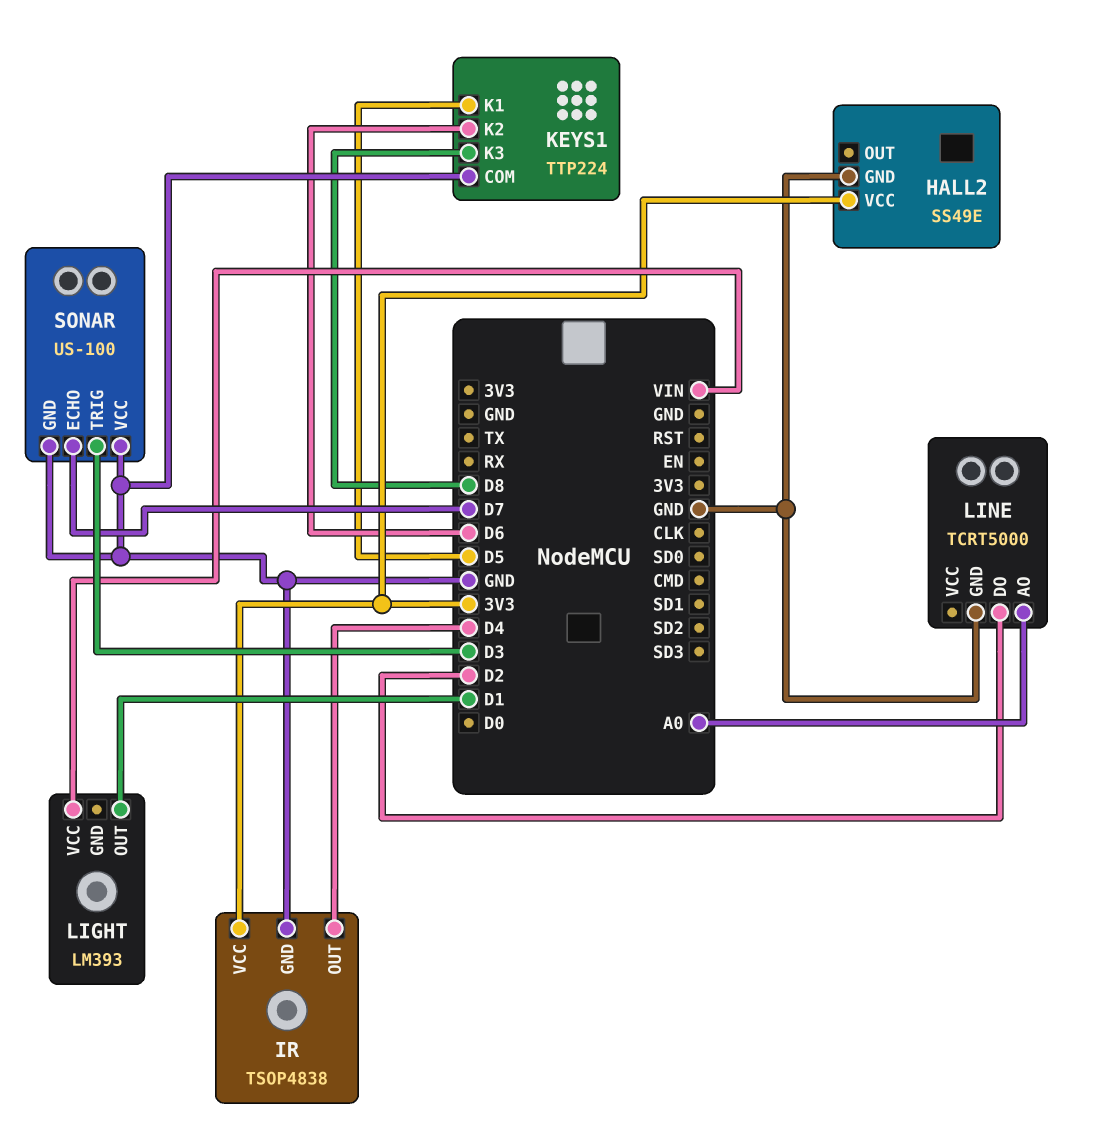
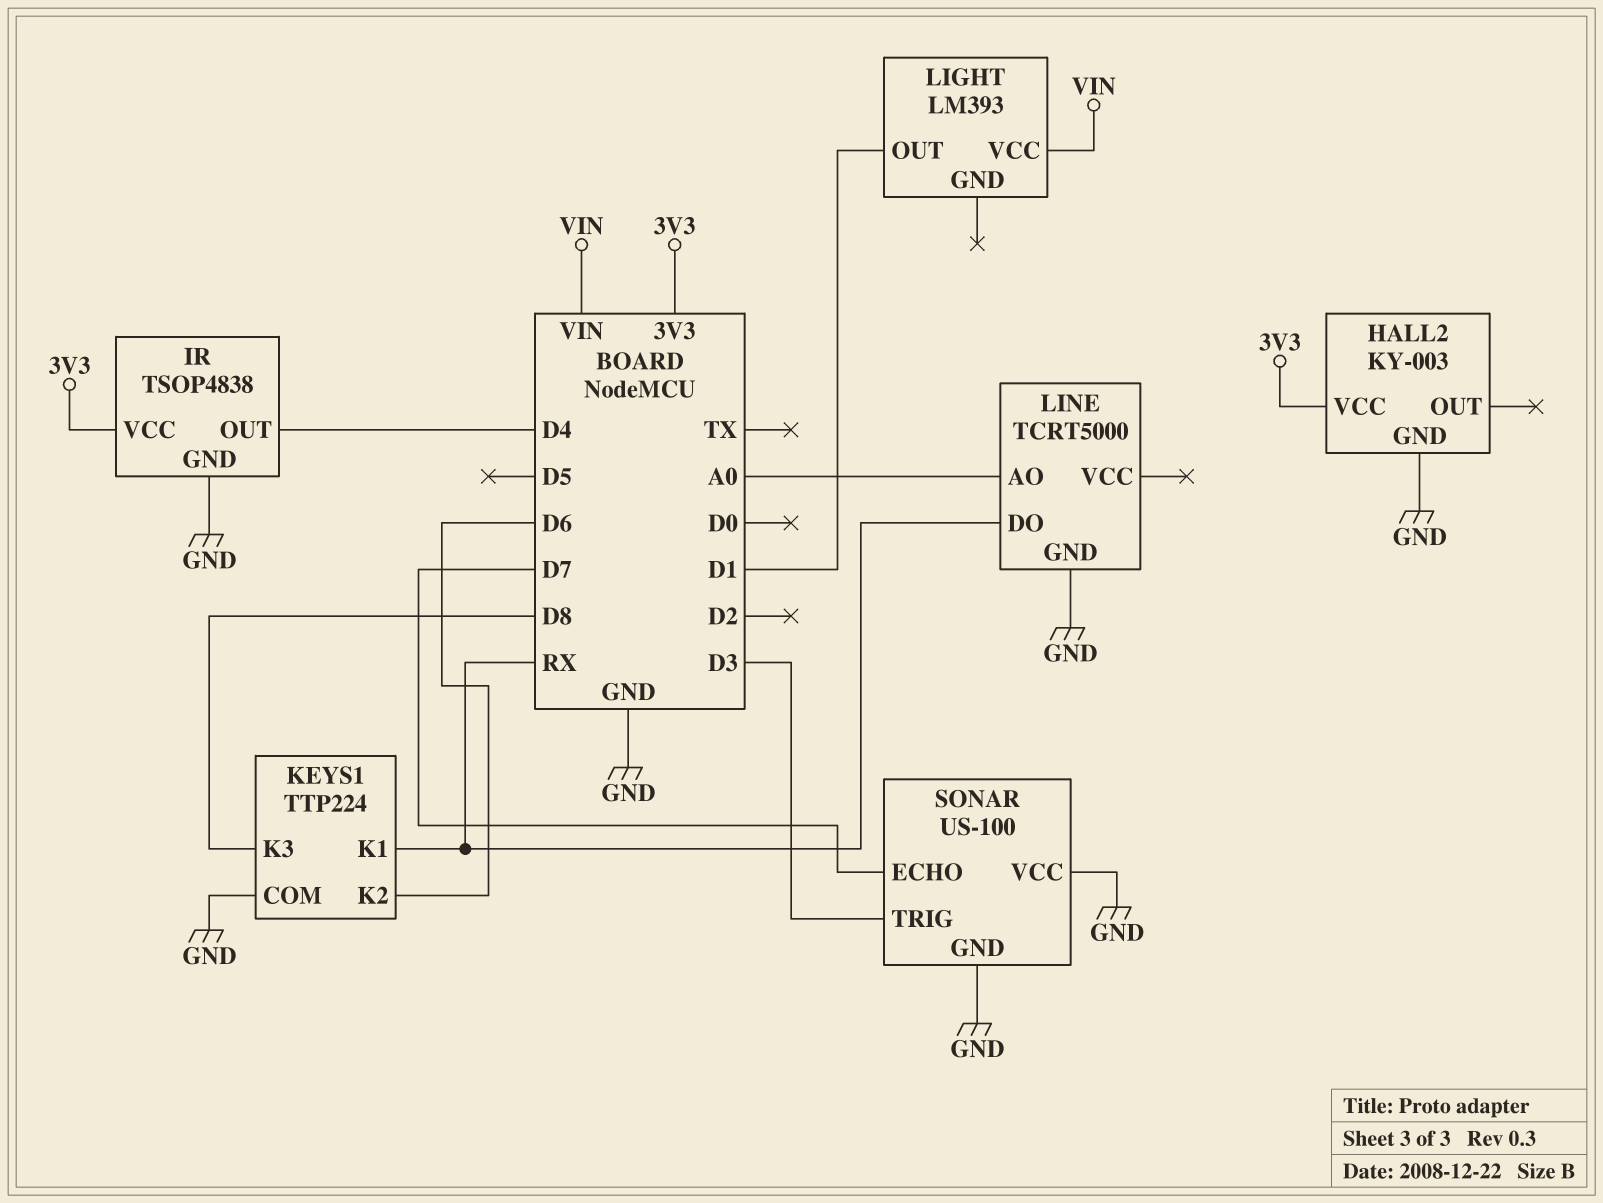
HALL2: SS49E -> KY-003
KEYS1 pin K1: D5 -> RX
LINE pin DO: D2 -> RX

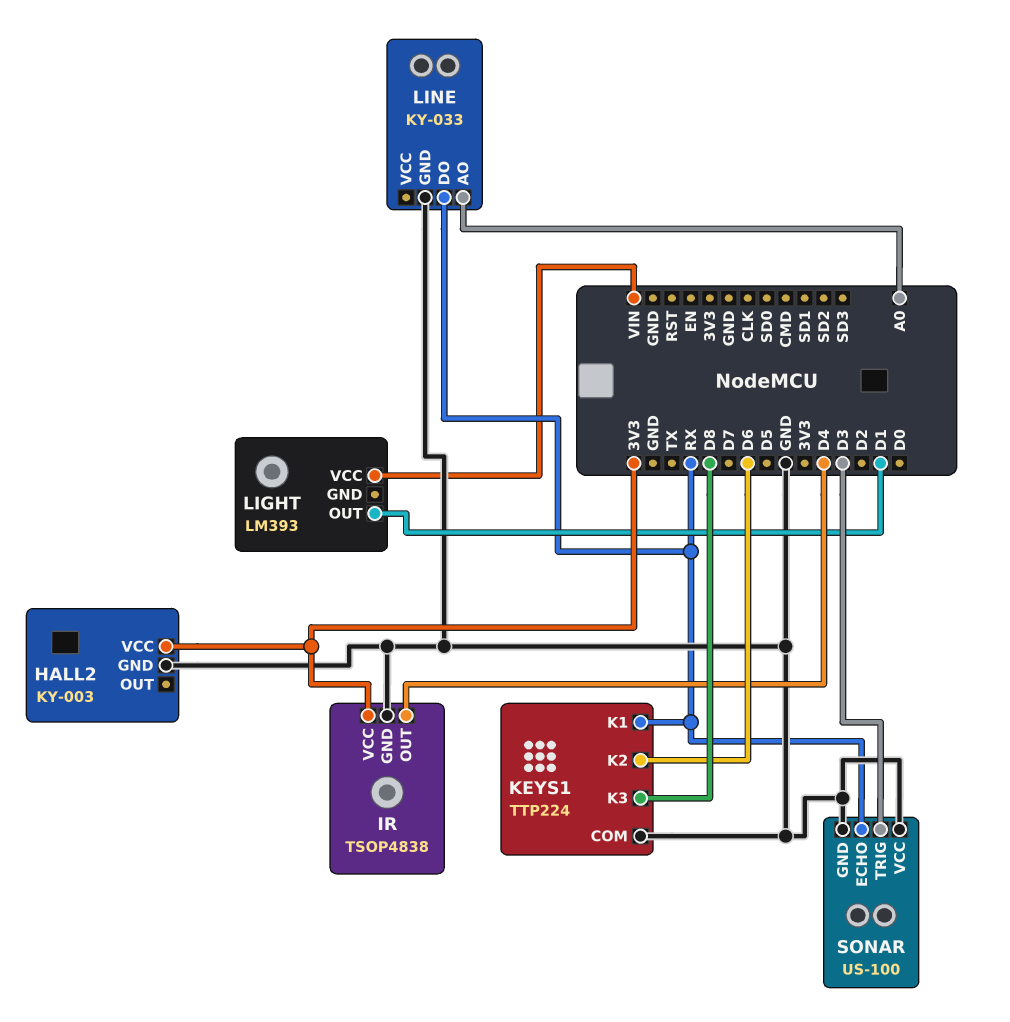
LINE: TCRT5000 -> KY-033
SONAR pin ECHO: D7 -> RX

